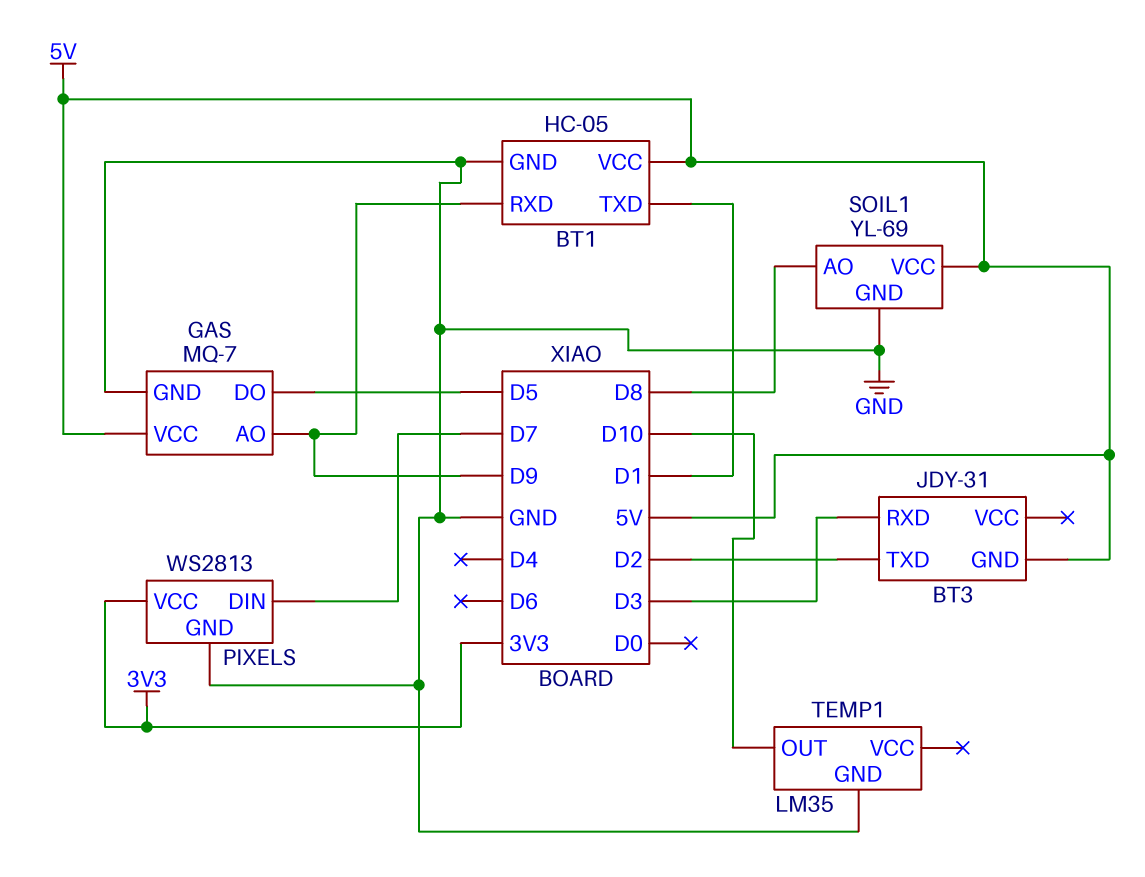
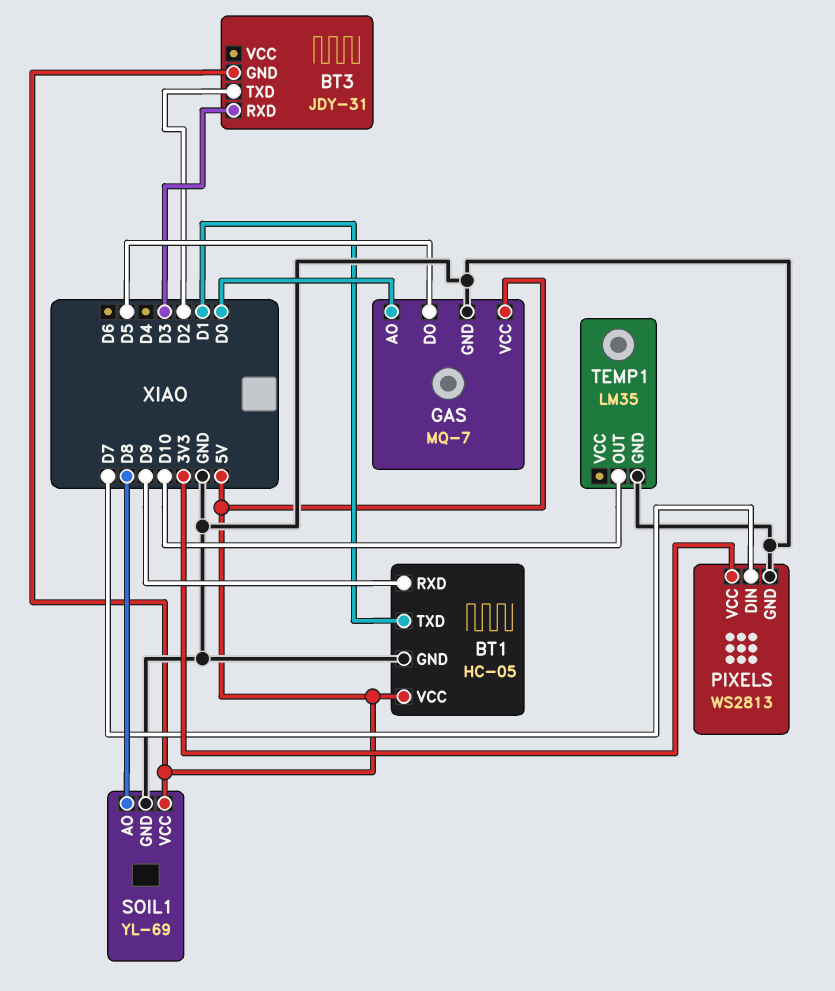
GAS pin AO: D9 -> D0

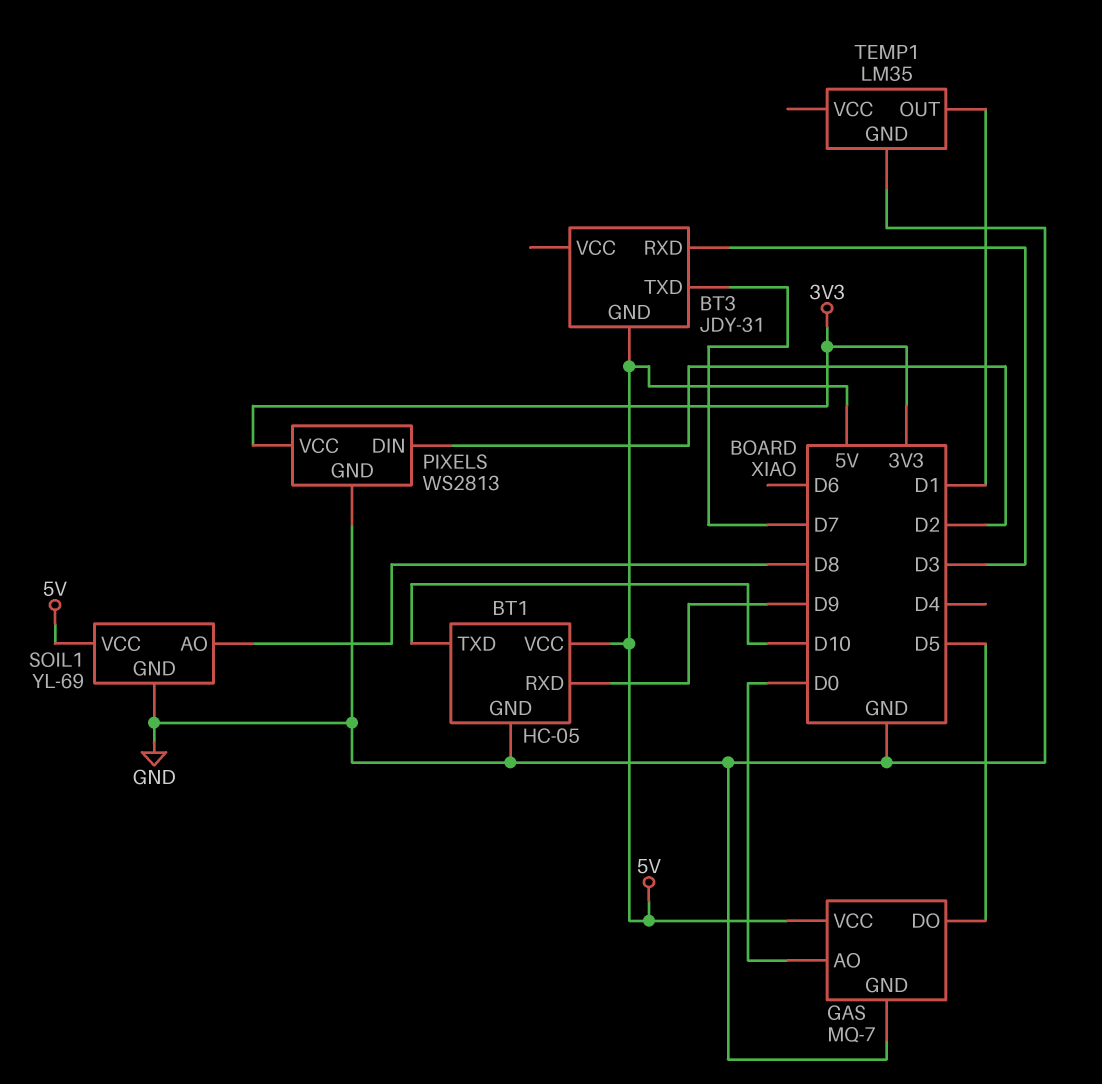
BT1 pin TXD: D1 -> D10
BT3 pin TXD: D2 -> D7
PIXELS pin DIN: D7 -> D2
TEMP1 pin OUT: D10 -> D1

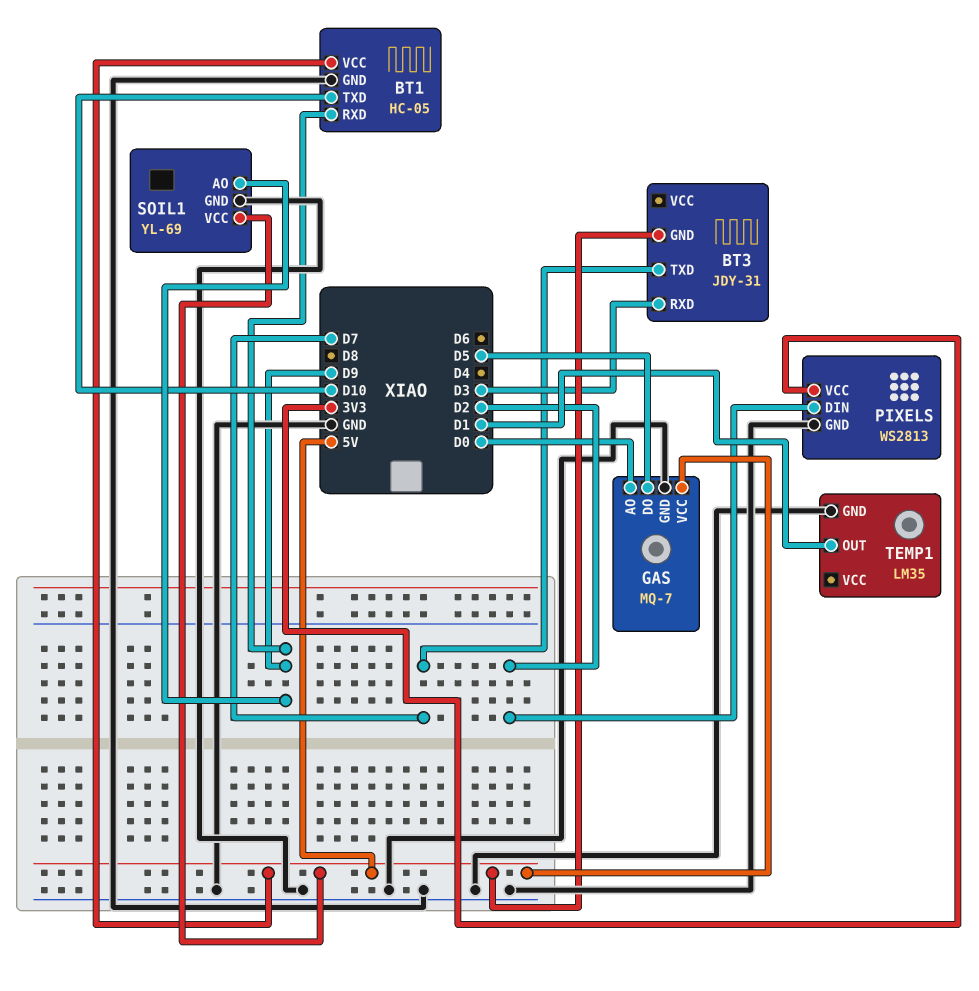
SOIL1 pin AO: D8 -> D9

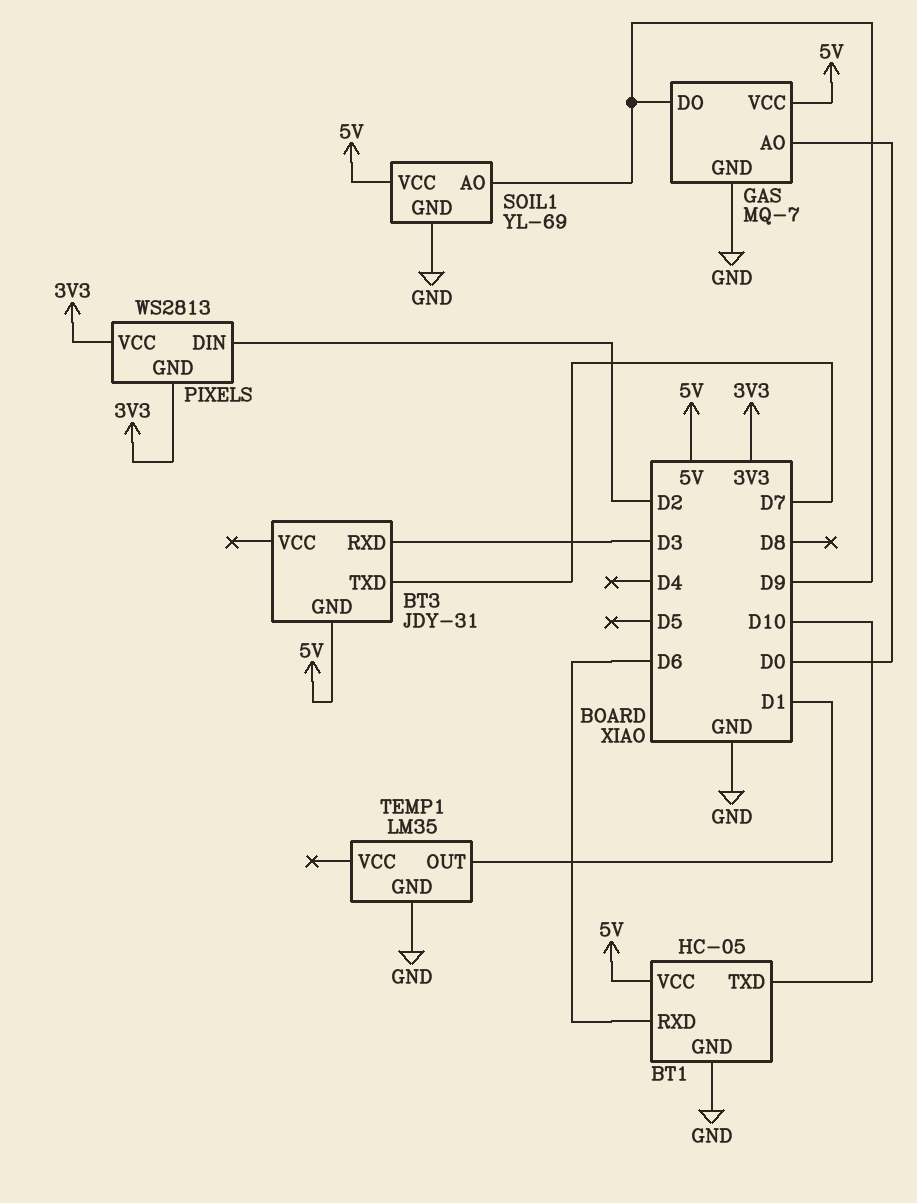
BT1 pin RXD: D9 -> D6
GAS pin DO: D5 -> D9
PIXELS pin GND: GND -> 3V3

